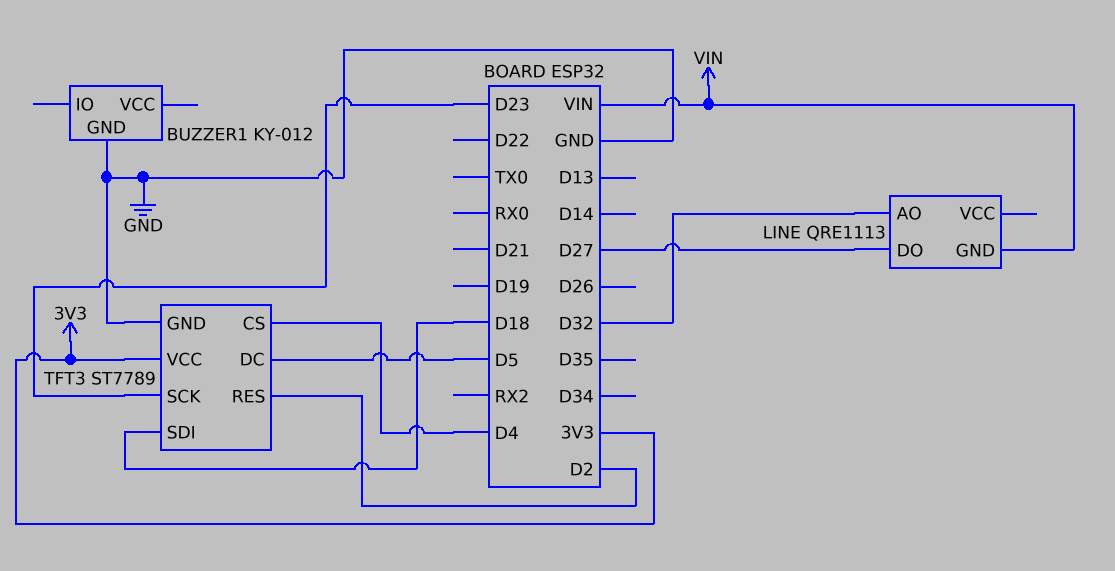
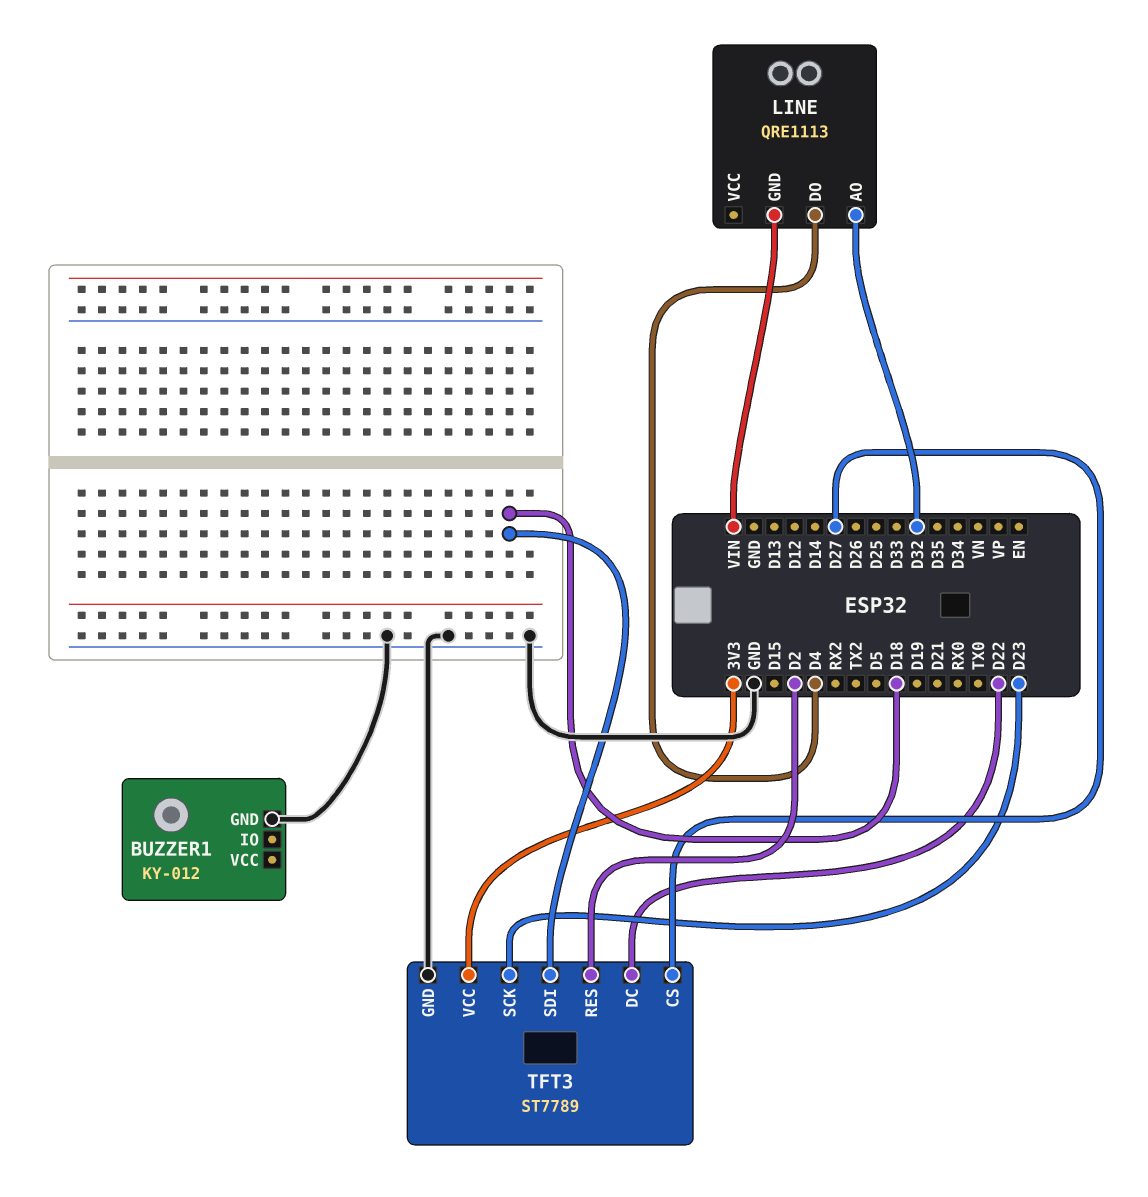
LINE pin DO: D27 -> D4
TFT3 pin CS: D4 -> D27
TFT3 pin DC: D5 -> D22

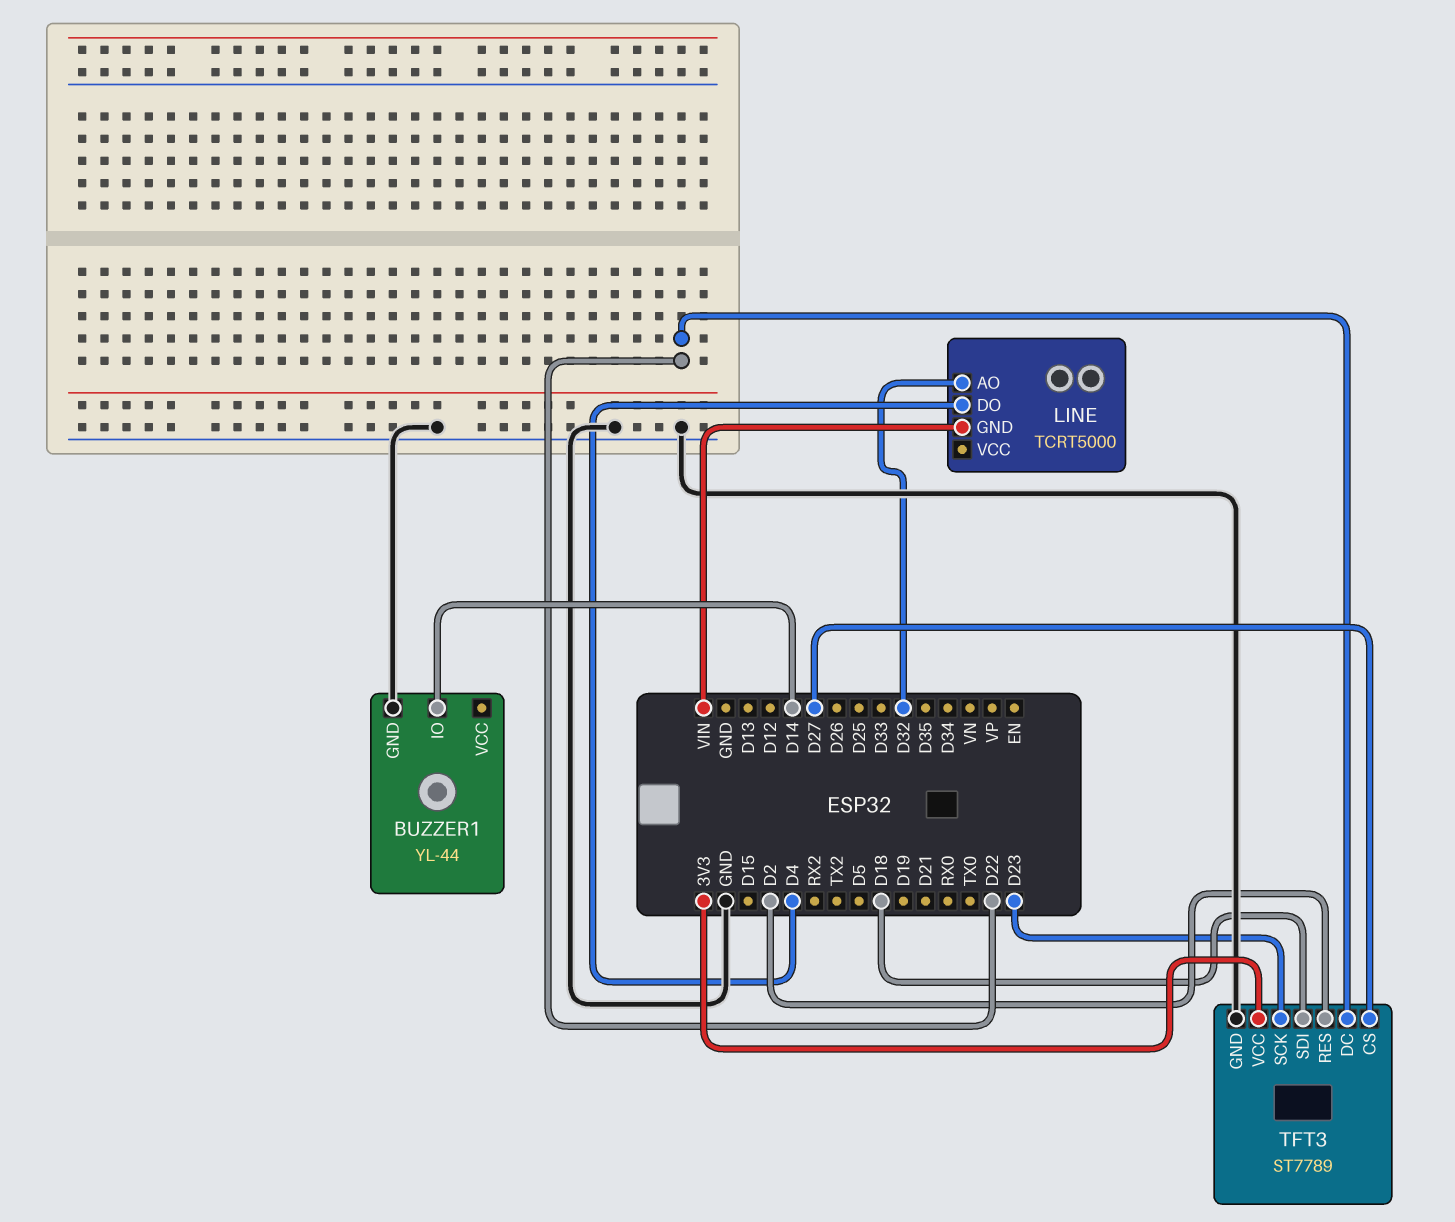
BUZZER1: KY-012 -> YL-44
BUZZER1 pin IO: none -> D14
LINE: QRE1113 -> TCRT5000

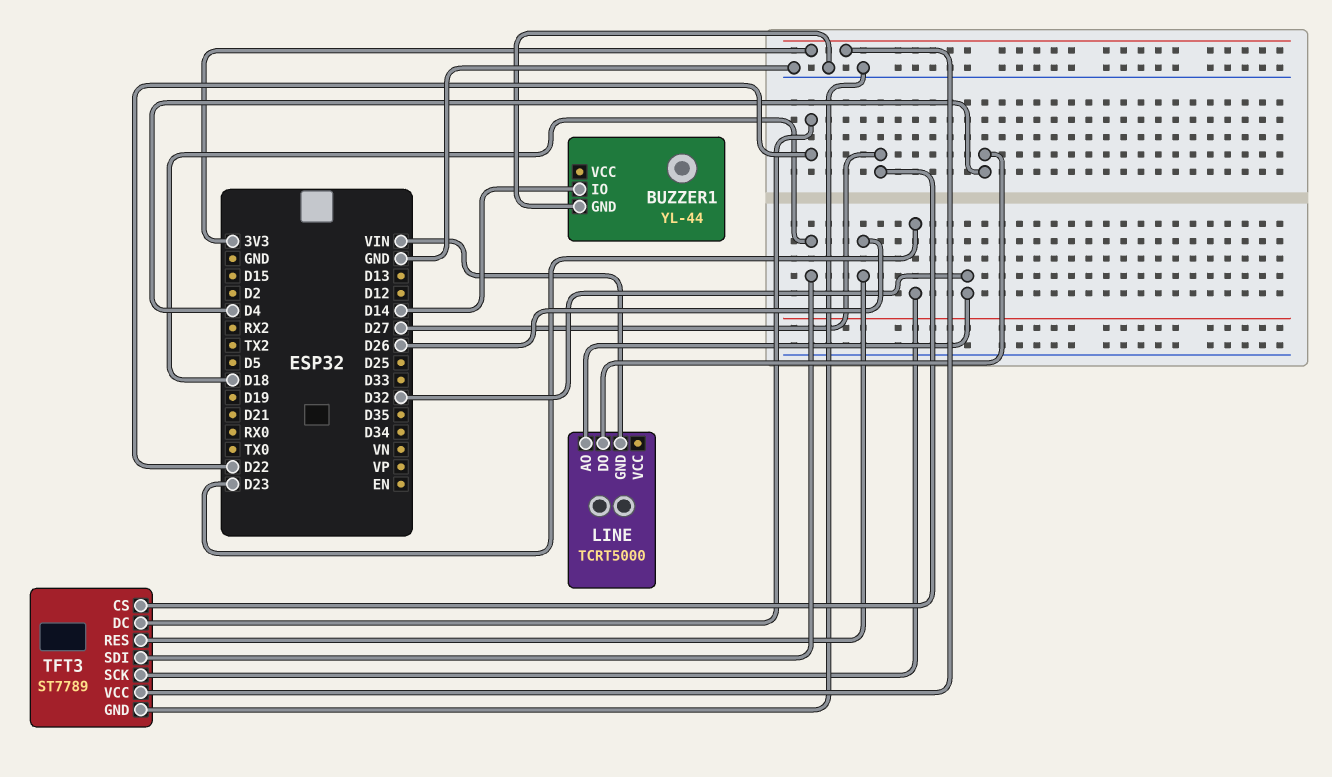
TFT3 pin RES: D2 -> D26

